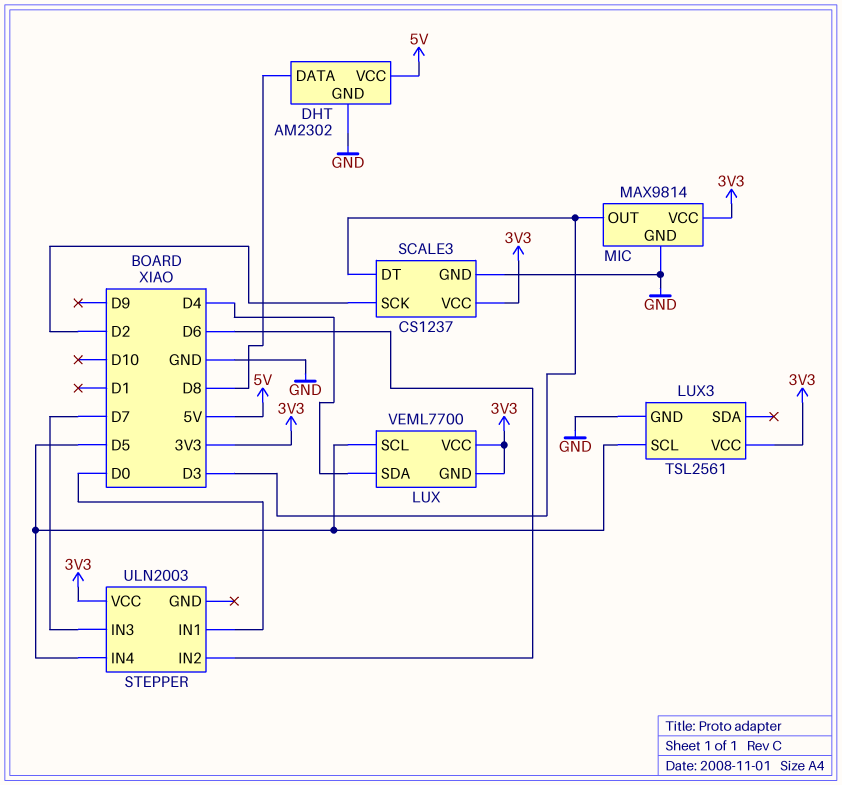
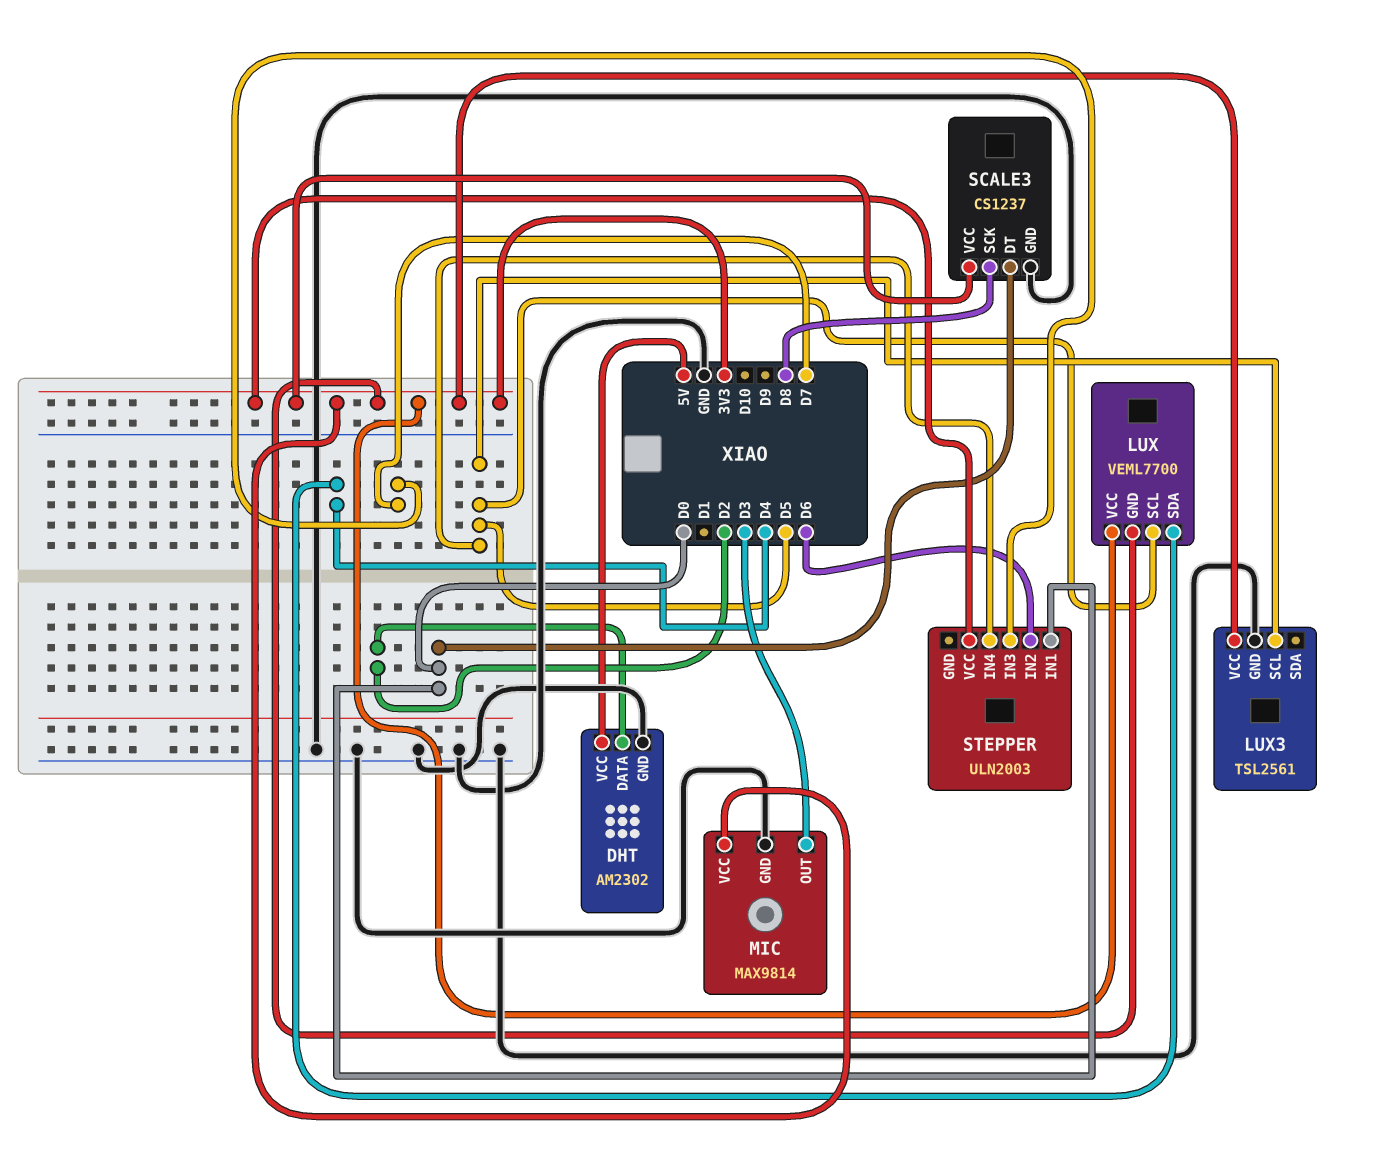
DHT pin DATA: D8 -> D2
SCALE3 pin DT: D3 -> D0
SCALE3 pin SCK: D2 -> D8

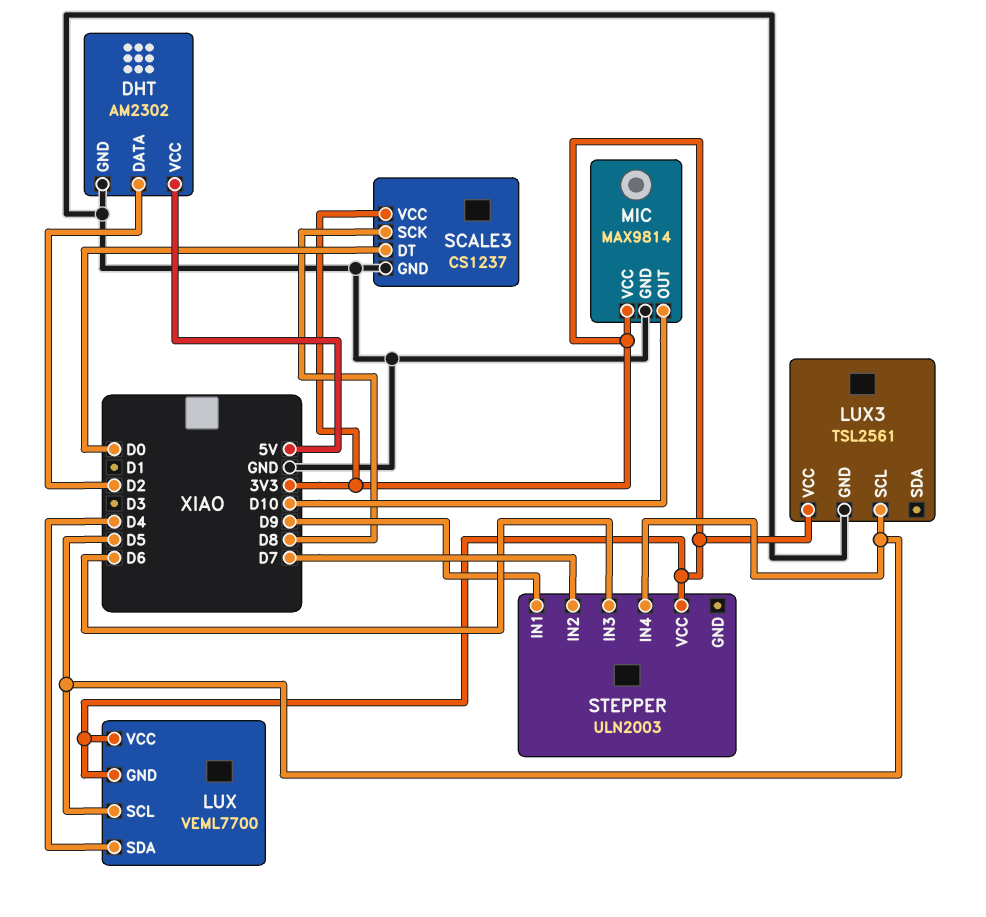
MIC pin OUT: D3 -> D10
STEPPER pin IN1: D0 -> D9
STEPPER pin IN2: D6 -> D7
STEPPER pin IN3: D7 -> D6

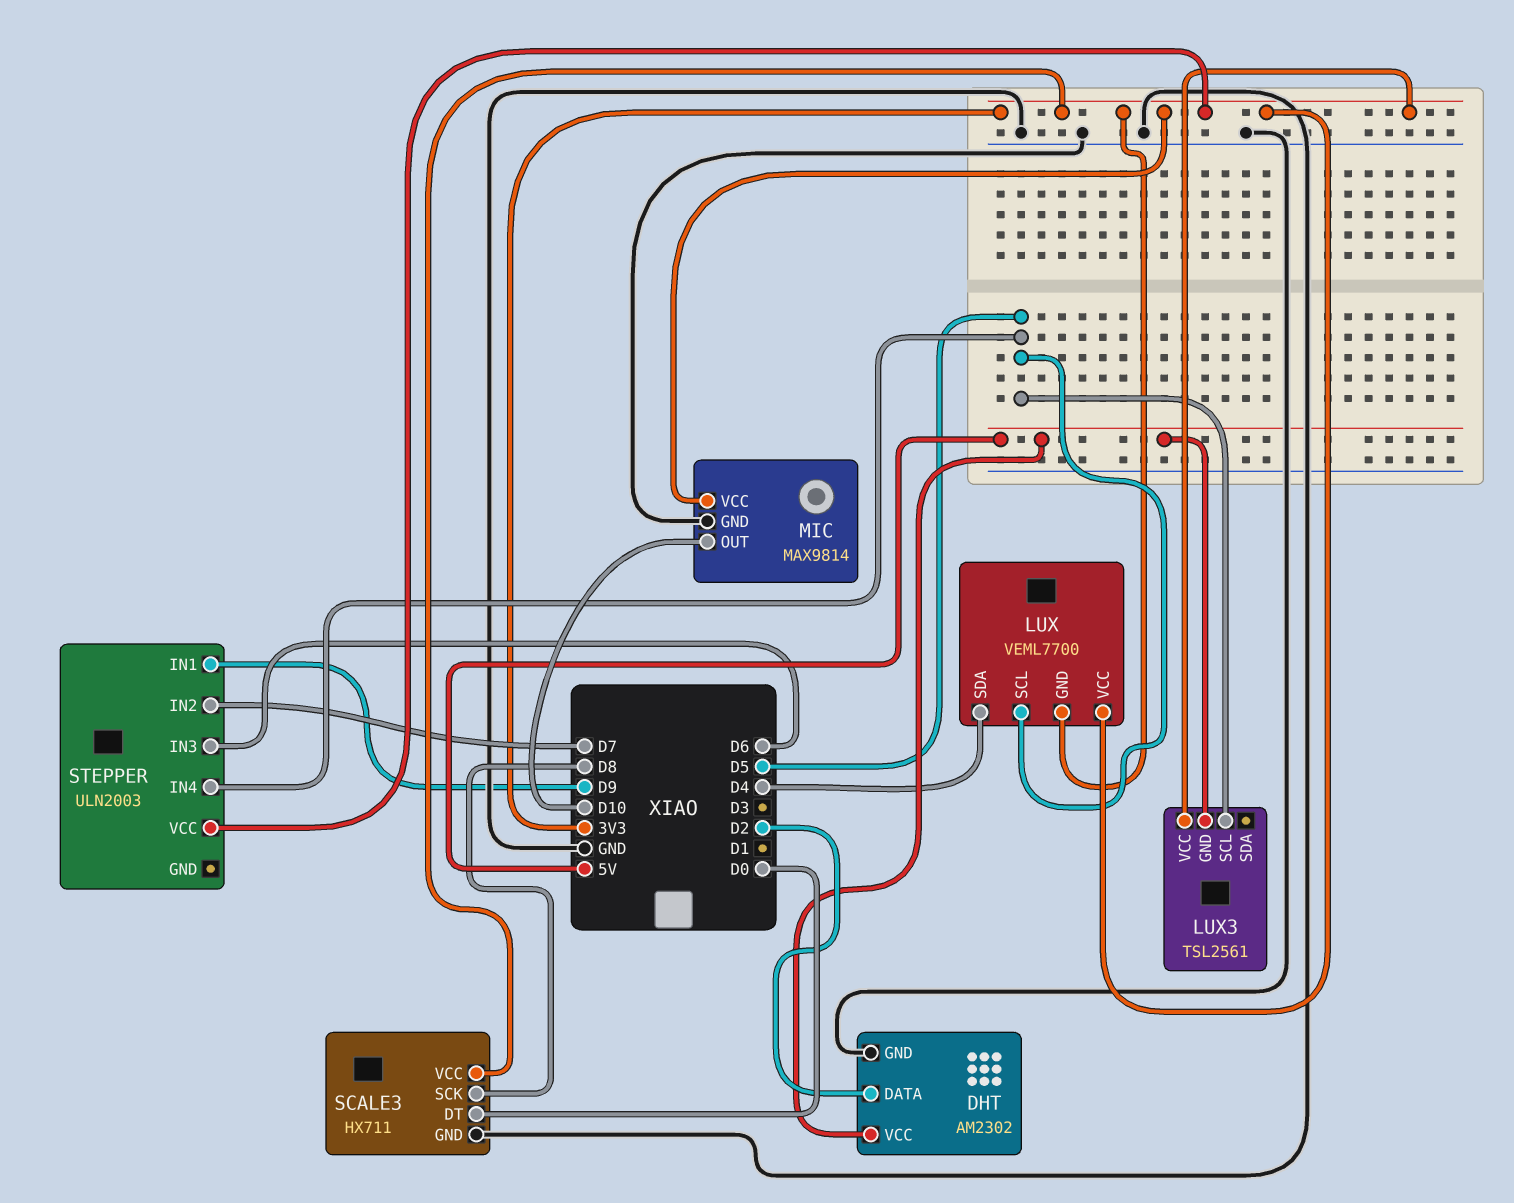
LUX3 pin GND: GND -> 5V
SCALE3: CS1237 -> HX711

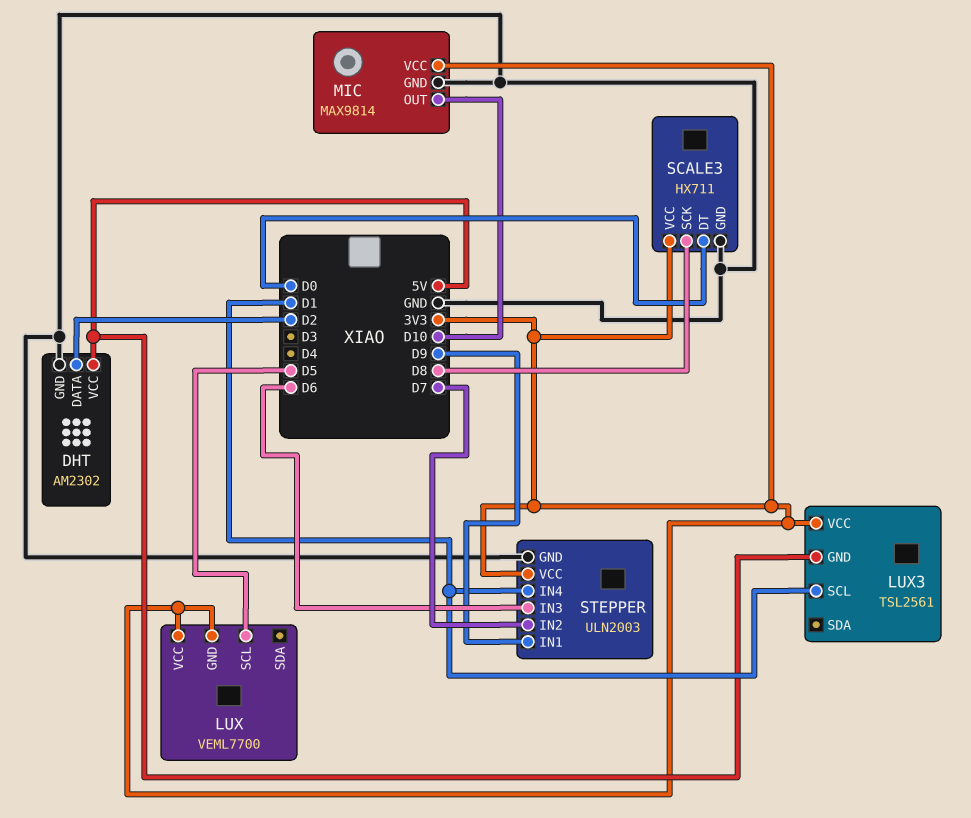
LUX pin SDA: D4 -> none
LUX3 pin SCL: D5 -> D1
STEPPER pin GND: none -> GND
STEPPER pin IN4: D5 -> D1

